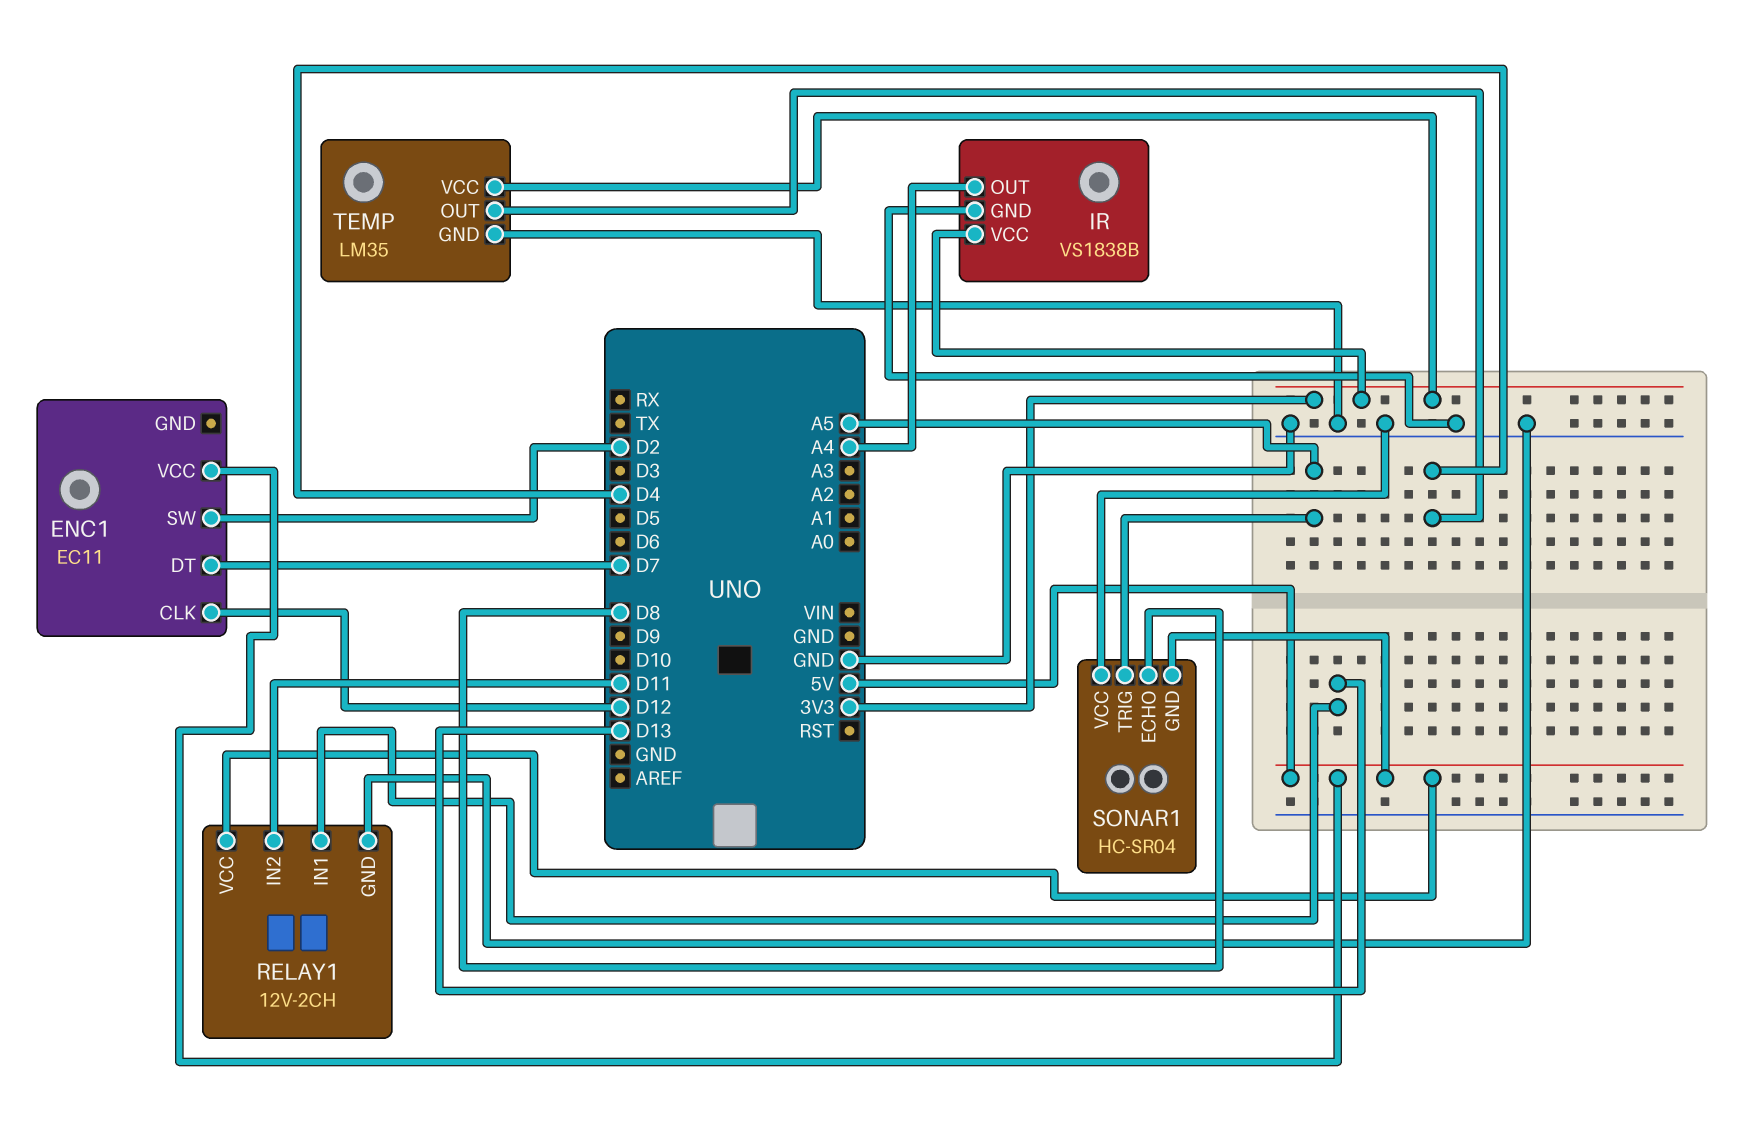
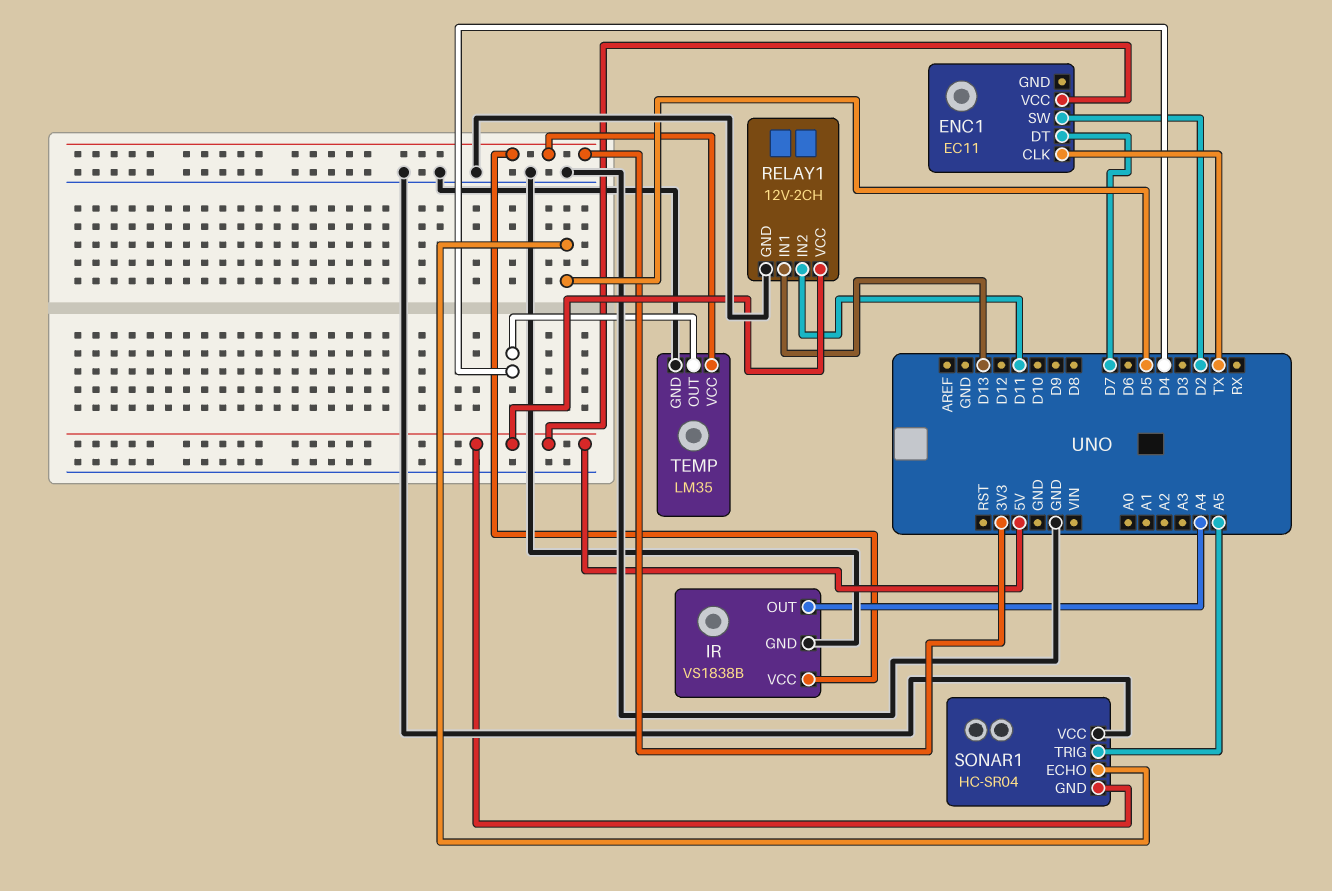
ENC1 pin CLK: D12 -> TX
SONAR1 pin ECHO: D8 -> D5

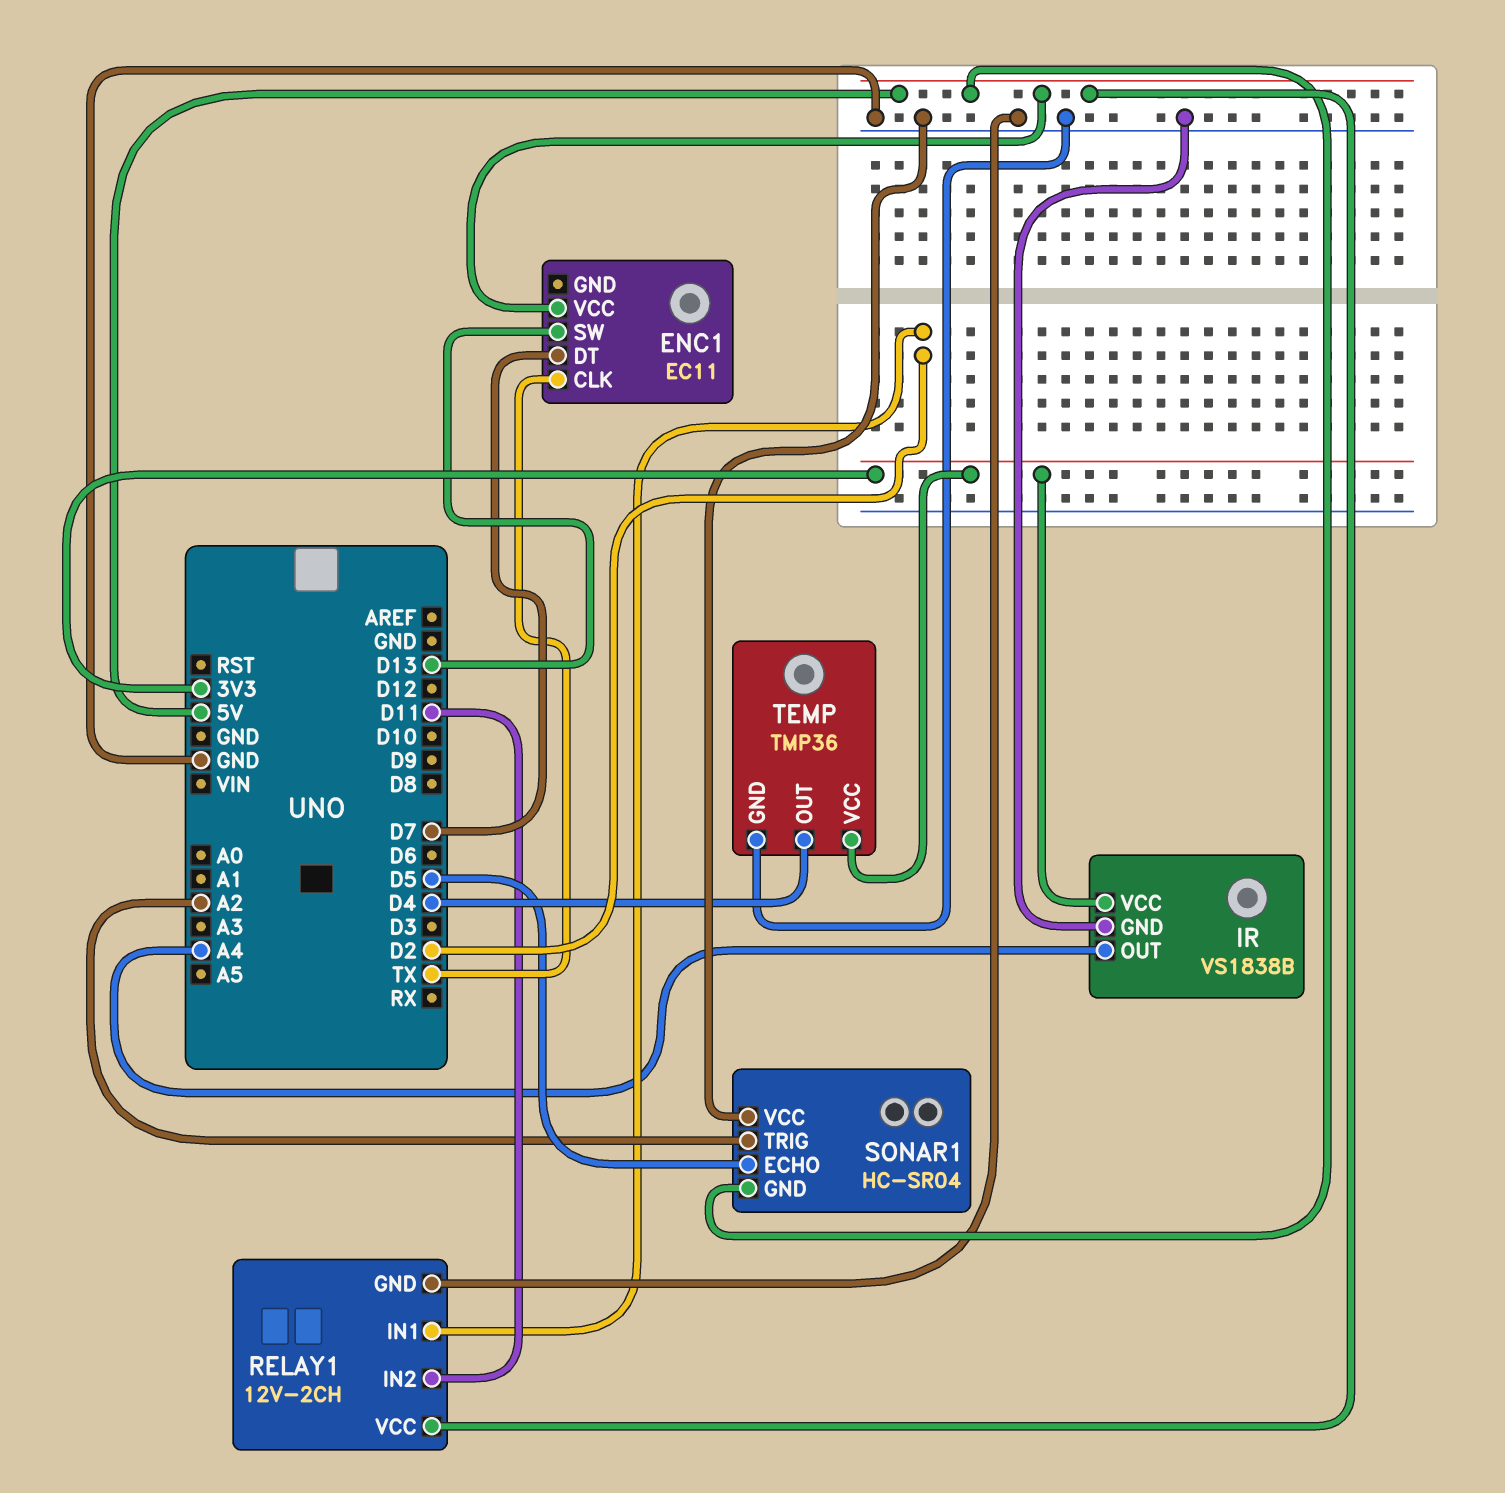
ENC1 pin SW: D2 -> D13
RELAY1 pin IN1: D13 -> D2
SONAR1 pin TRIG: A5 -> A2
TEMP: LM35 -> TMP36

